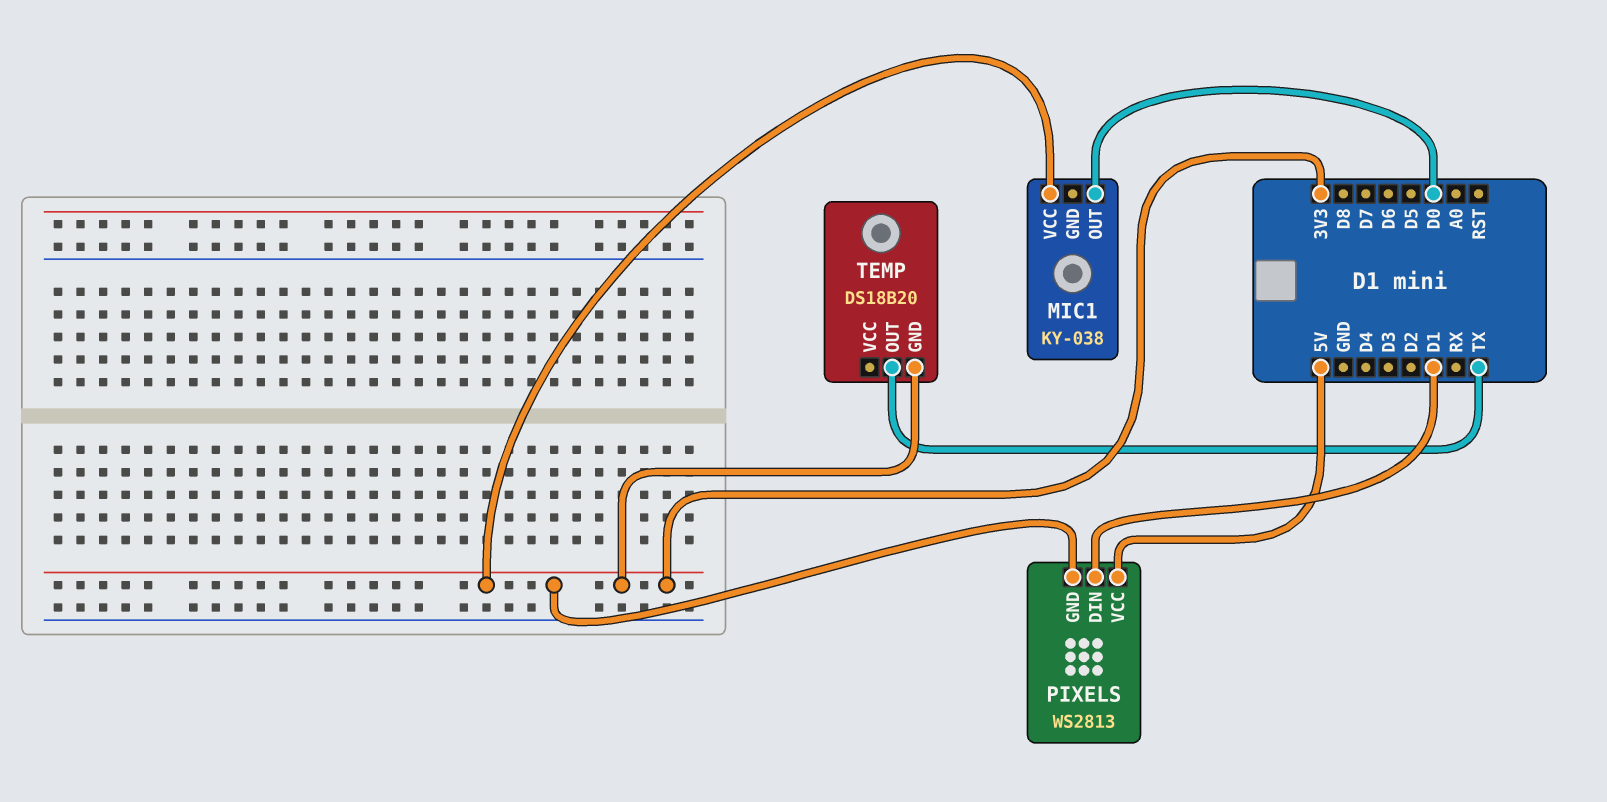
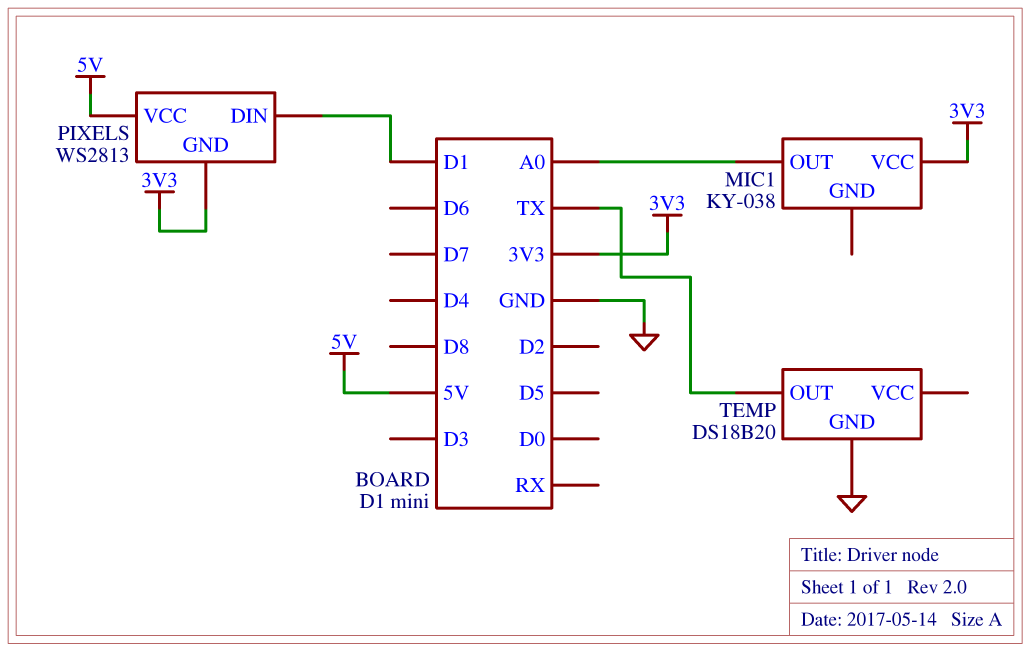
MIC1 pin OUT: D0 -> A0
TEMP pin GND: 3V3 -> GND

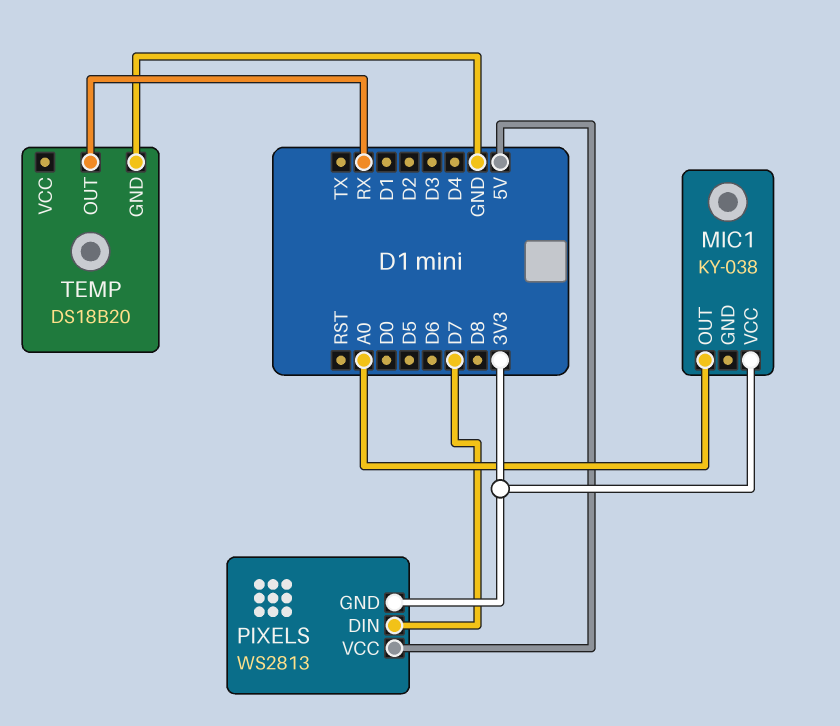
PIXELS pin DIN: D1 -> D7
TEMP pin OUT: TX -> RX

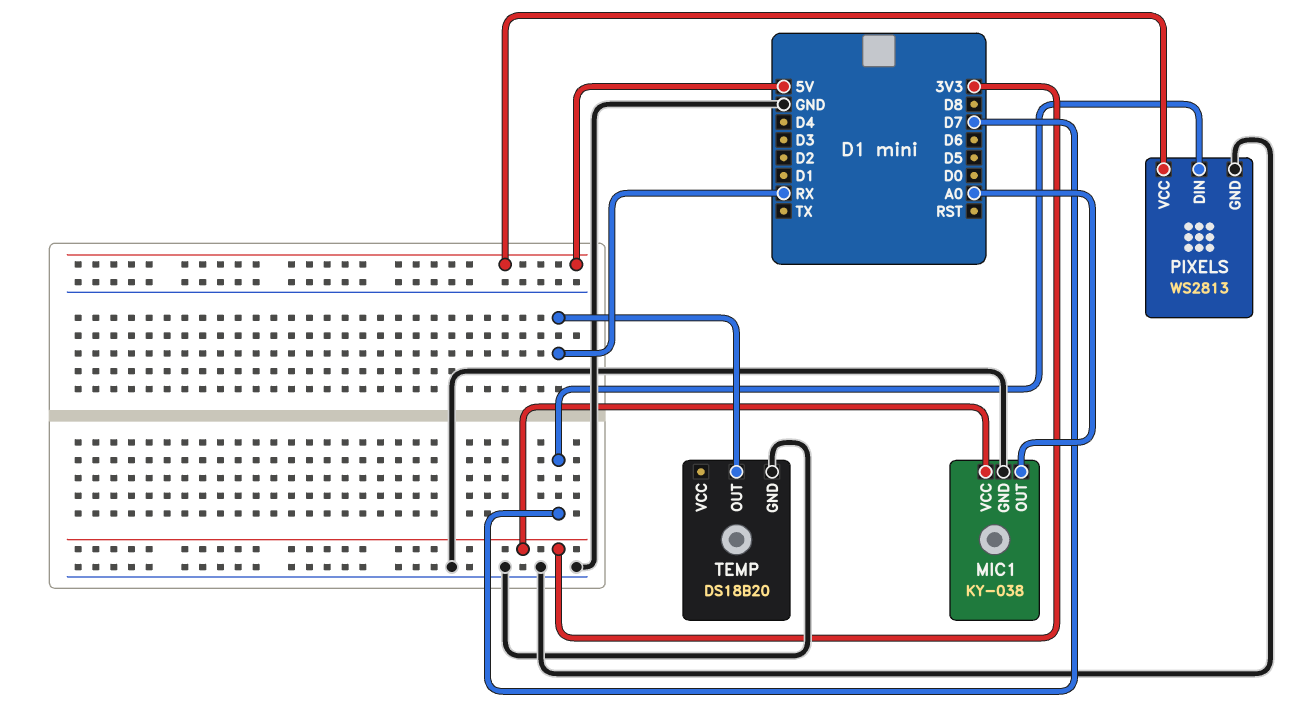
MIC1 pin GND: none -> GND
PIXELS pin GND: 3V3 -> GND

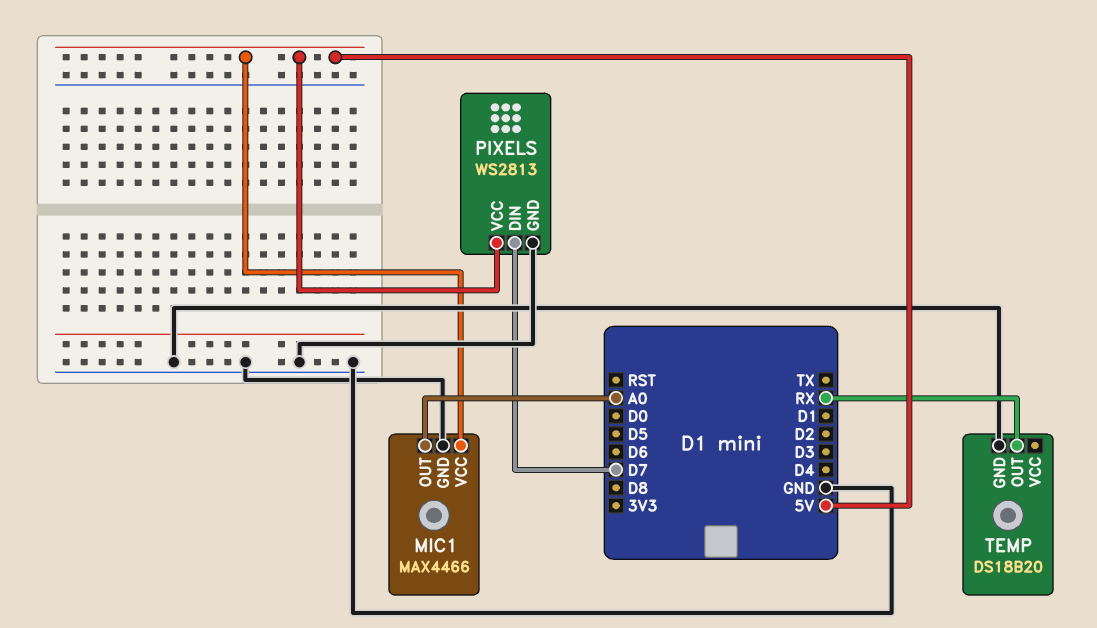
MIC1: KY-038 -> MAX4466
MIC1 pin VCC: 3V3 -> 5V

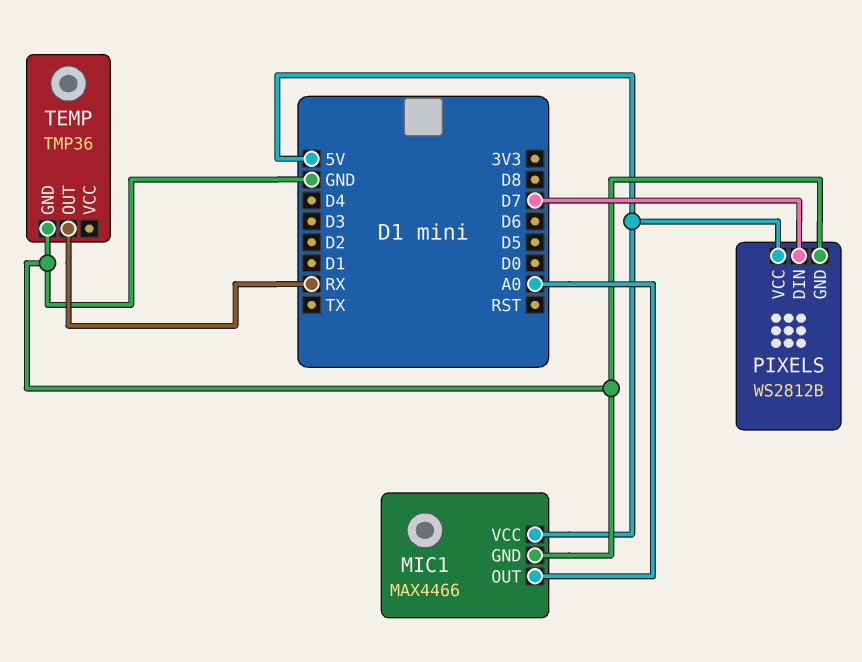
PIXELS: WS2813 -> WS2812B
TEMP: DS18B20 -> TMP36

